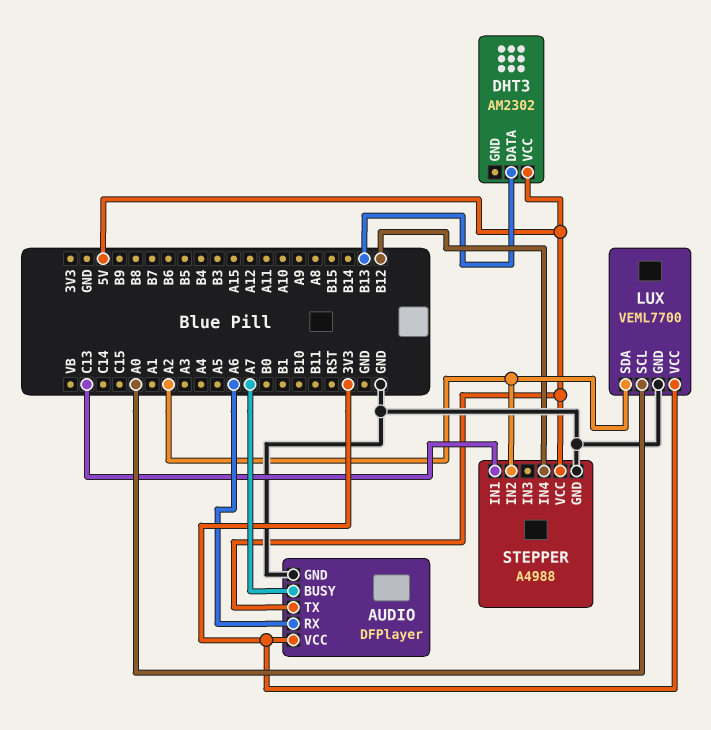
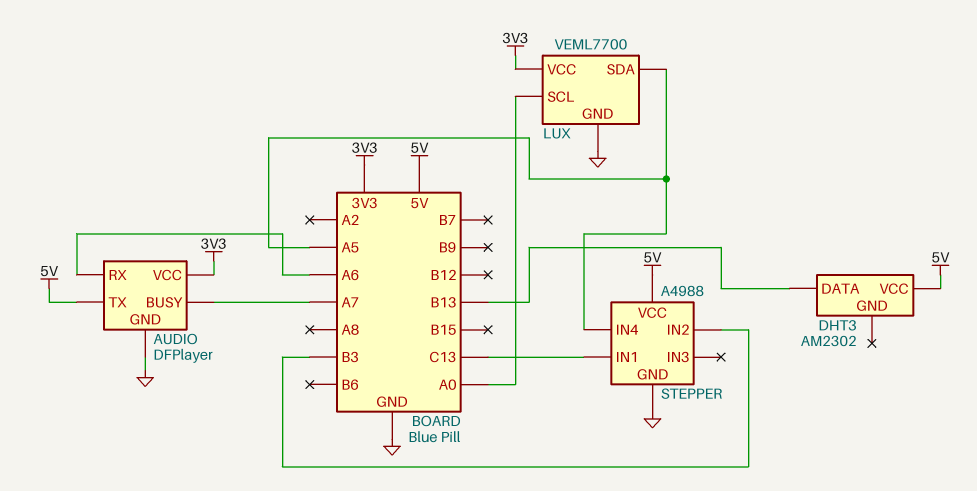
LUX pin SDA: A2 -> A5
STEPPER pin IN2: A2 -> B3
STEPPER pin IN4: B12 -> A5

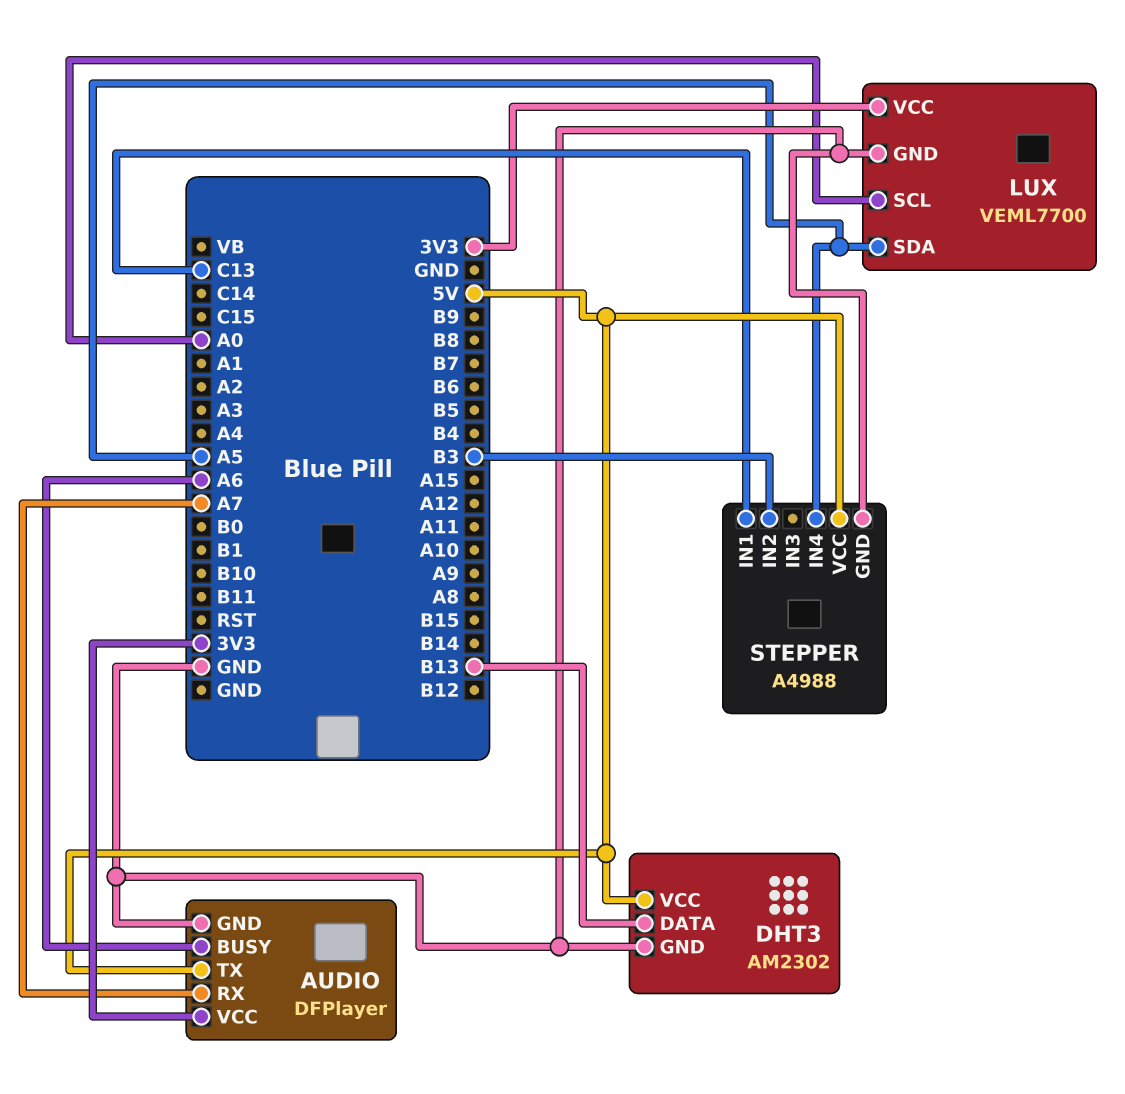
AUDIO pin BUSY: A7 -> A6
AUDIO pin RX: A6 -> A7
DHT3 pin GND: none -> GND

